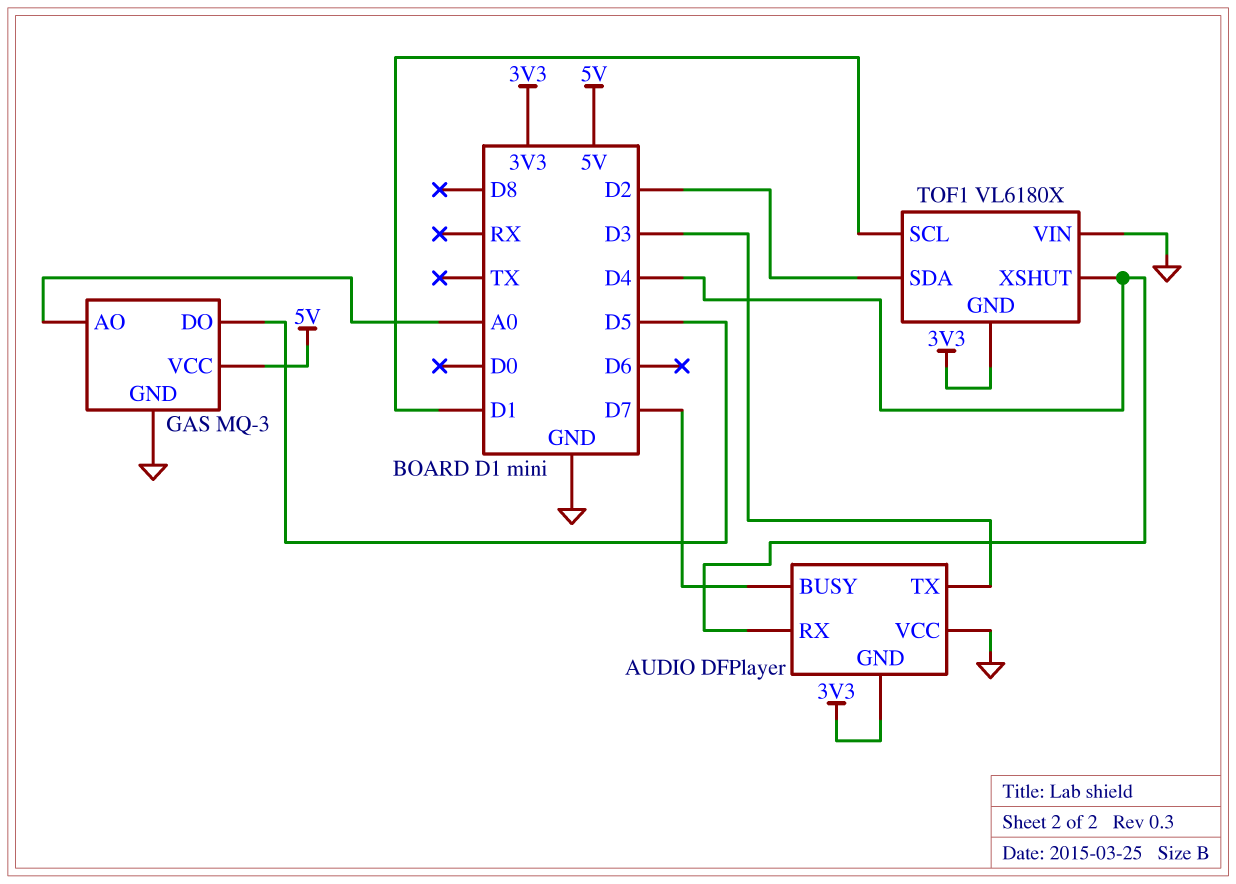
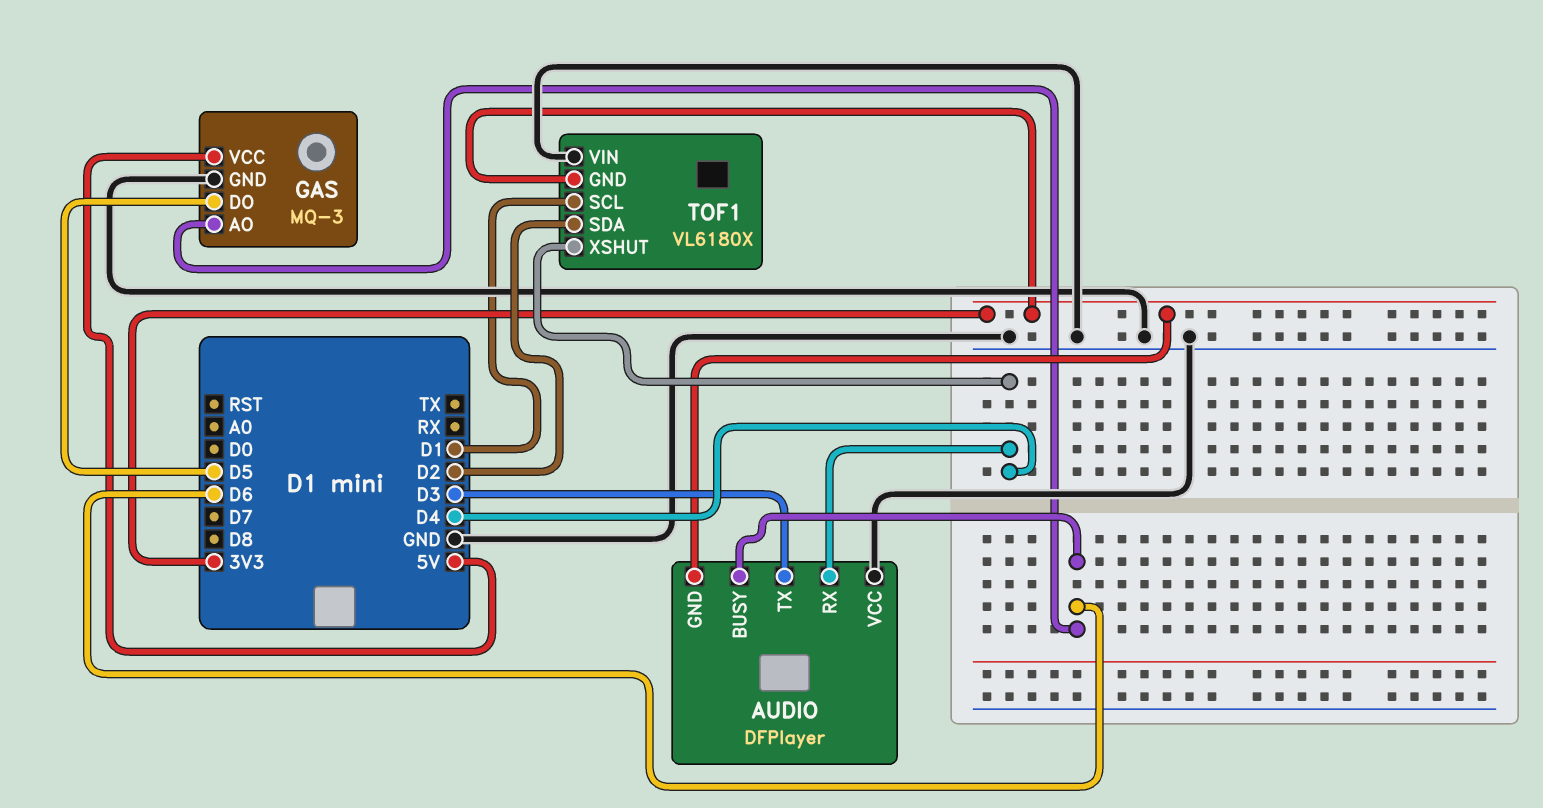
AUDIO pin BUSY: D7 -> D6
GAS pin AO: A0 -> D6

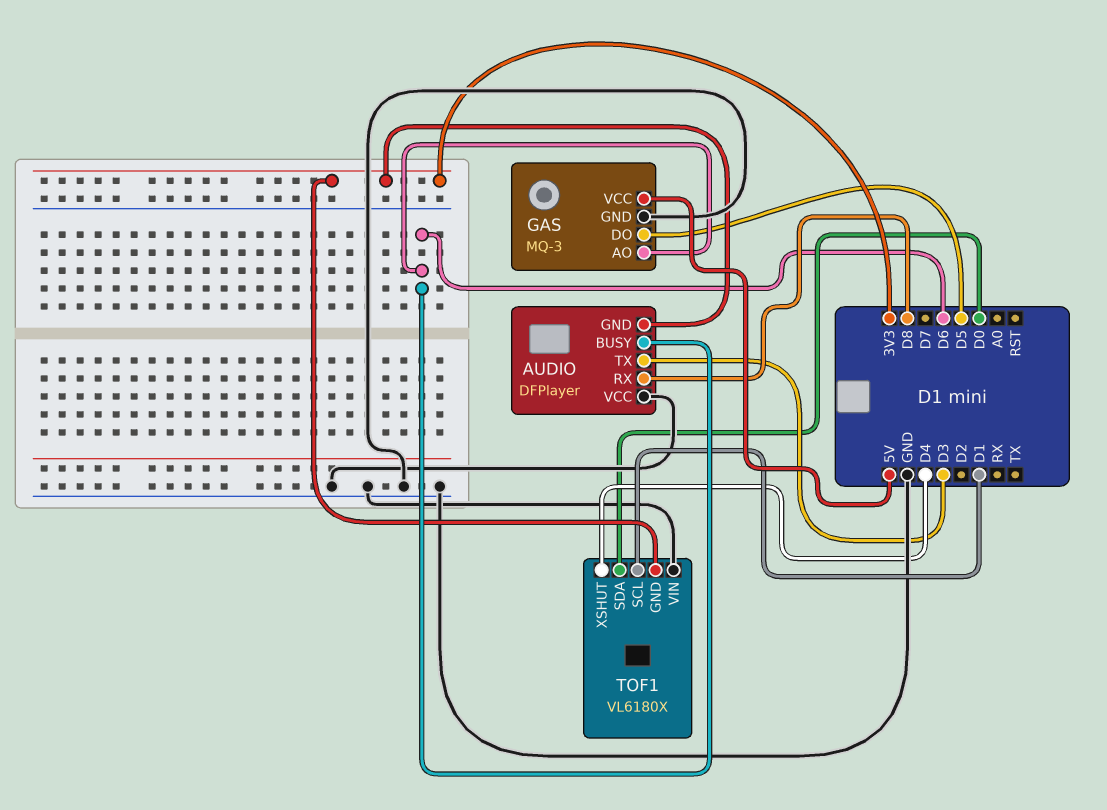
AUDIO pin RX: D4 -> D8
TOF1 pin SDA: D2 -> D0

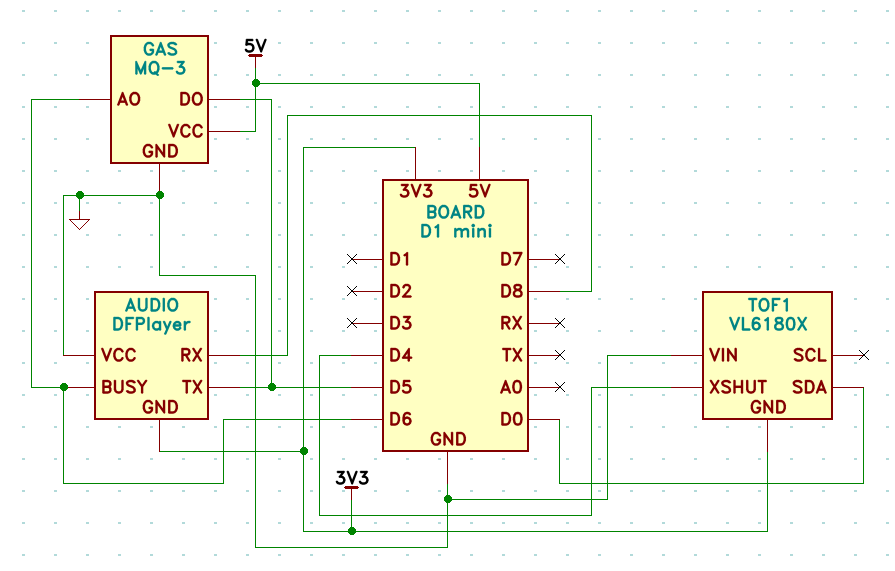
AUDIO pin TX: D3 -> D5
TOF1 pin SCL: D1 -> none

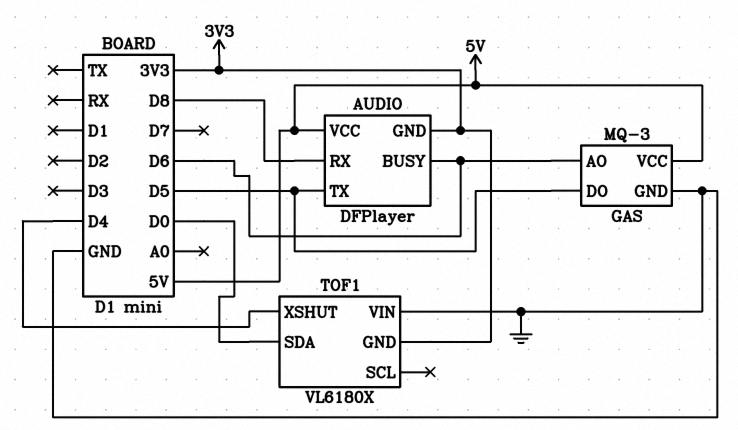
AUDIO pin VCC: GND -> 5V

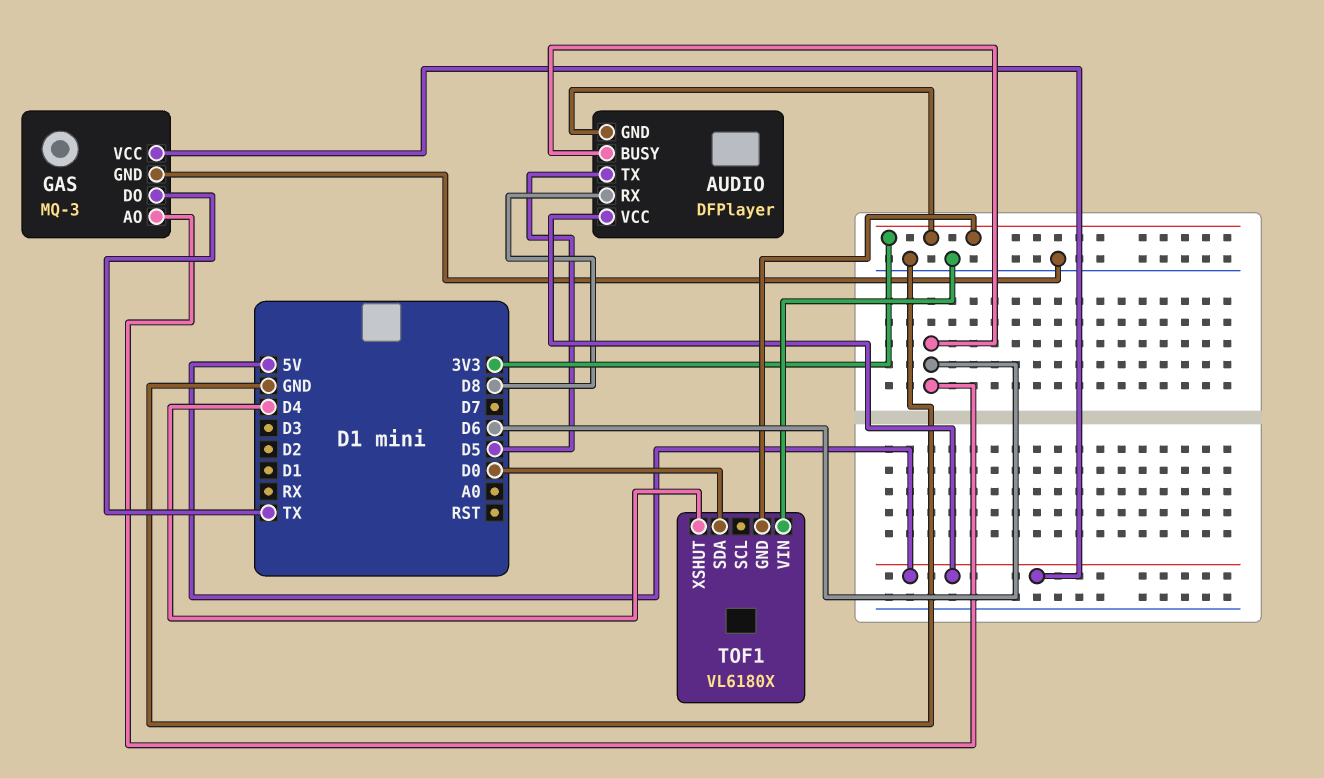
GAS pin DO: D5 -> TX

